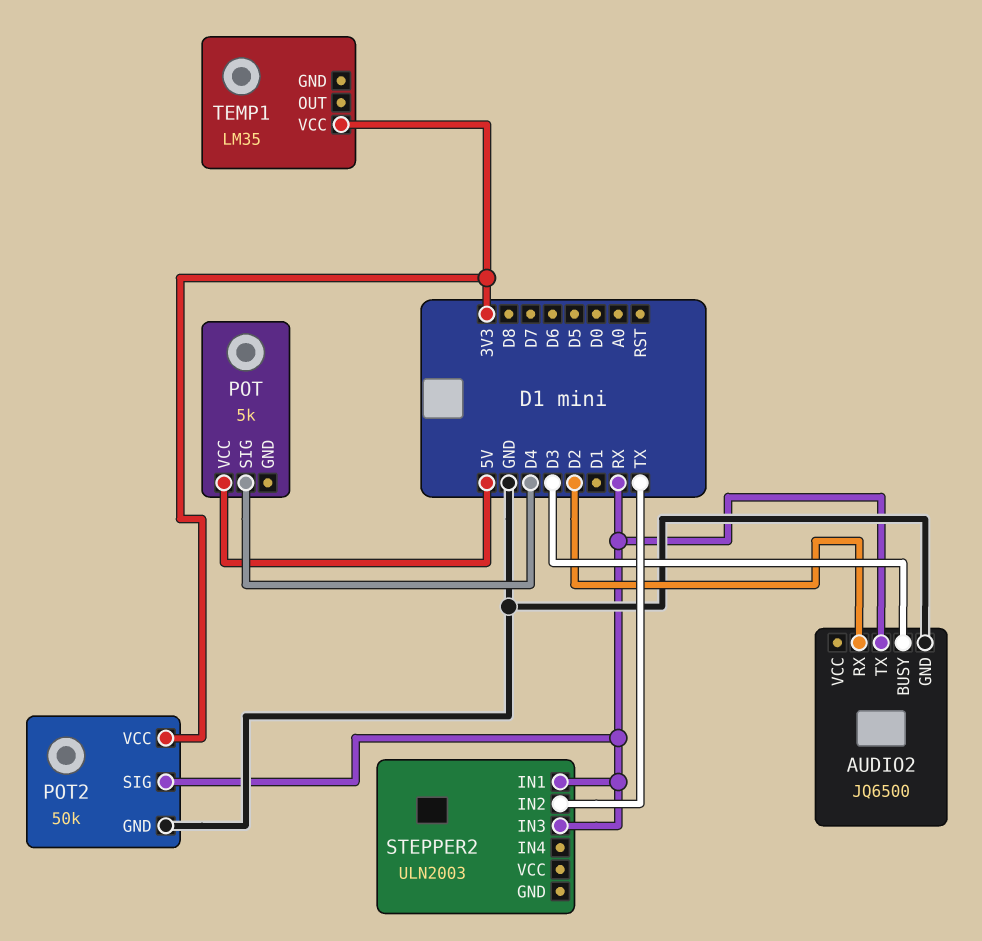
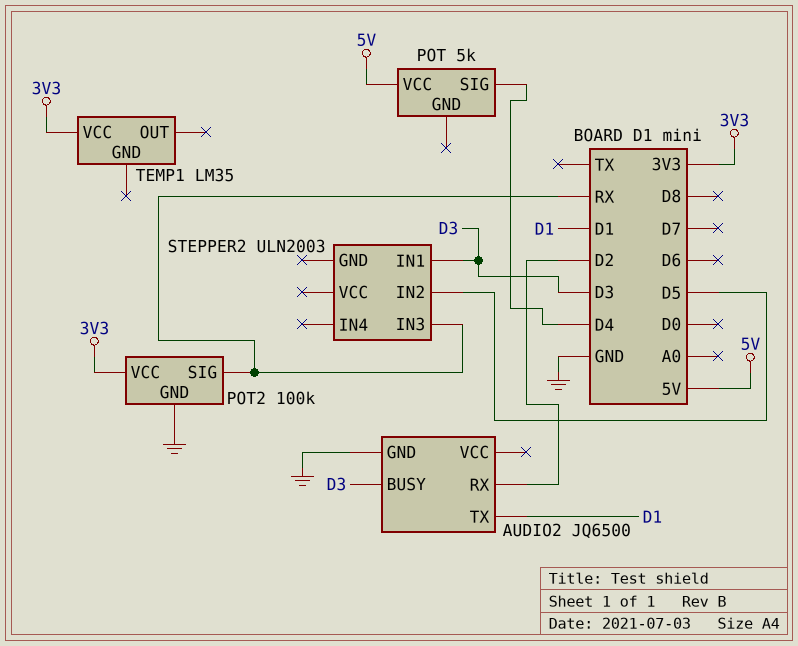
AUDIO2 pin TX: RX -> D1
POT2: 50k -> 100k
STEPPER2 pin IN1: RX -> D3
STEPPER2 pin IN2: TX -> D5

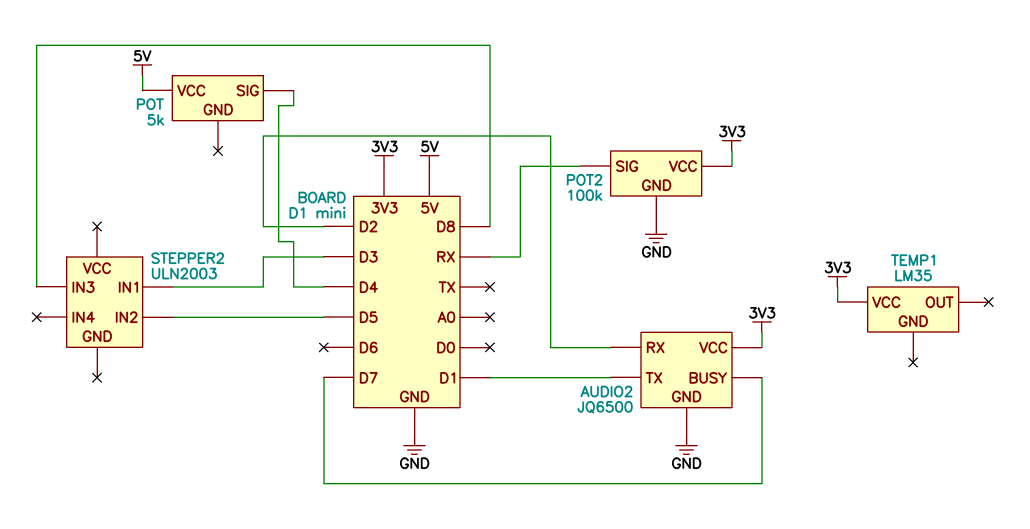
AUDIO2 pin BUSY: D3 -> D7
AUDIO2 pin VCC: none -> 3V3
STEPPER2 pin IN3: RX -> D8

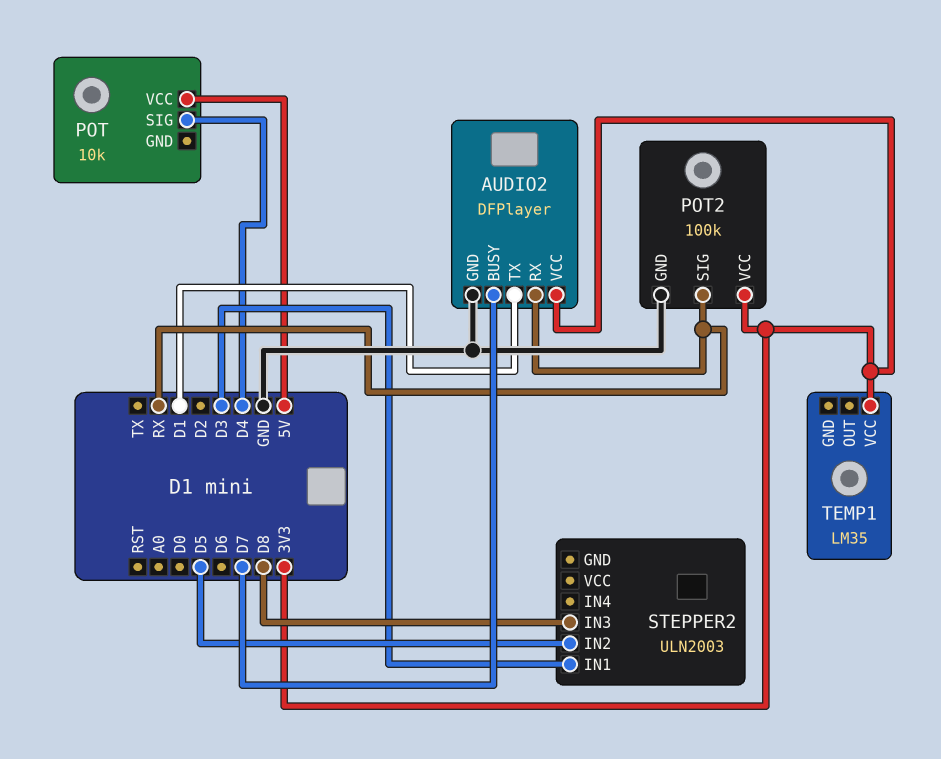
AUDIO2: JQ6500 -> DFPlayer
AUDIO2 pin RX: D2 -> RX
POT: 5k -> 10k

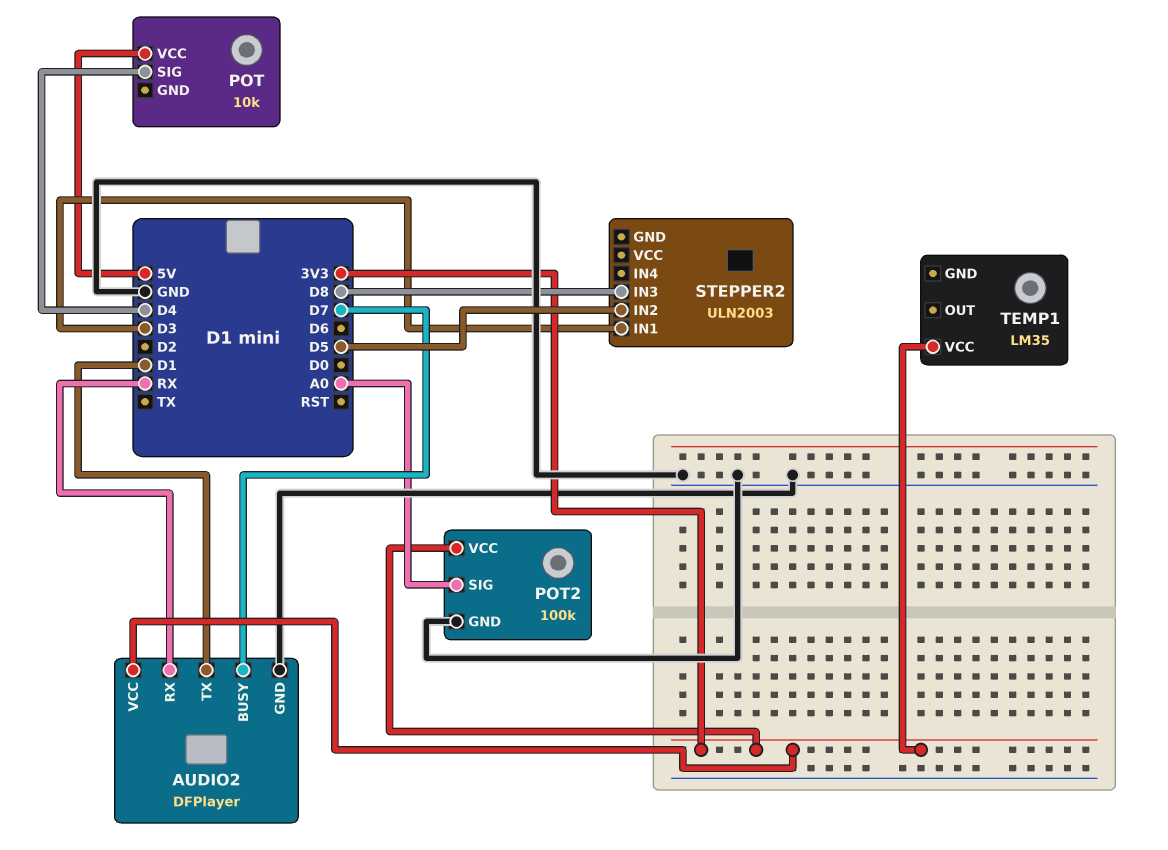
POT2 pin SIG: RX -> A0

